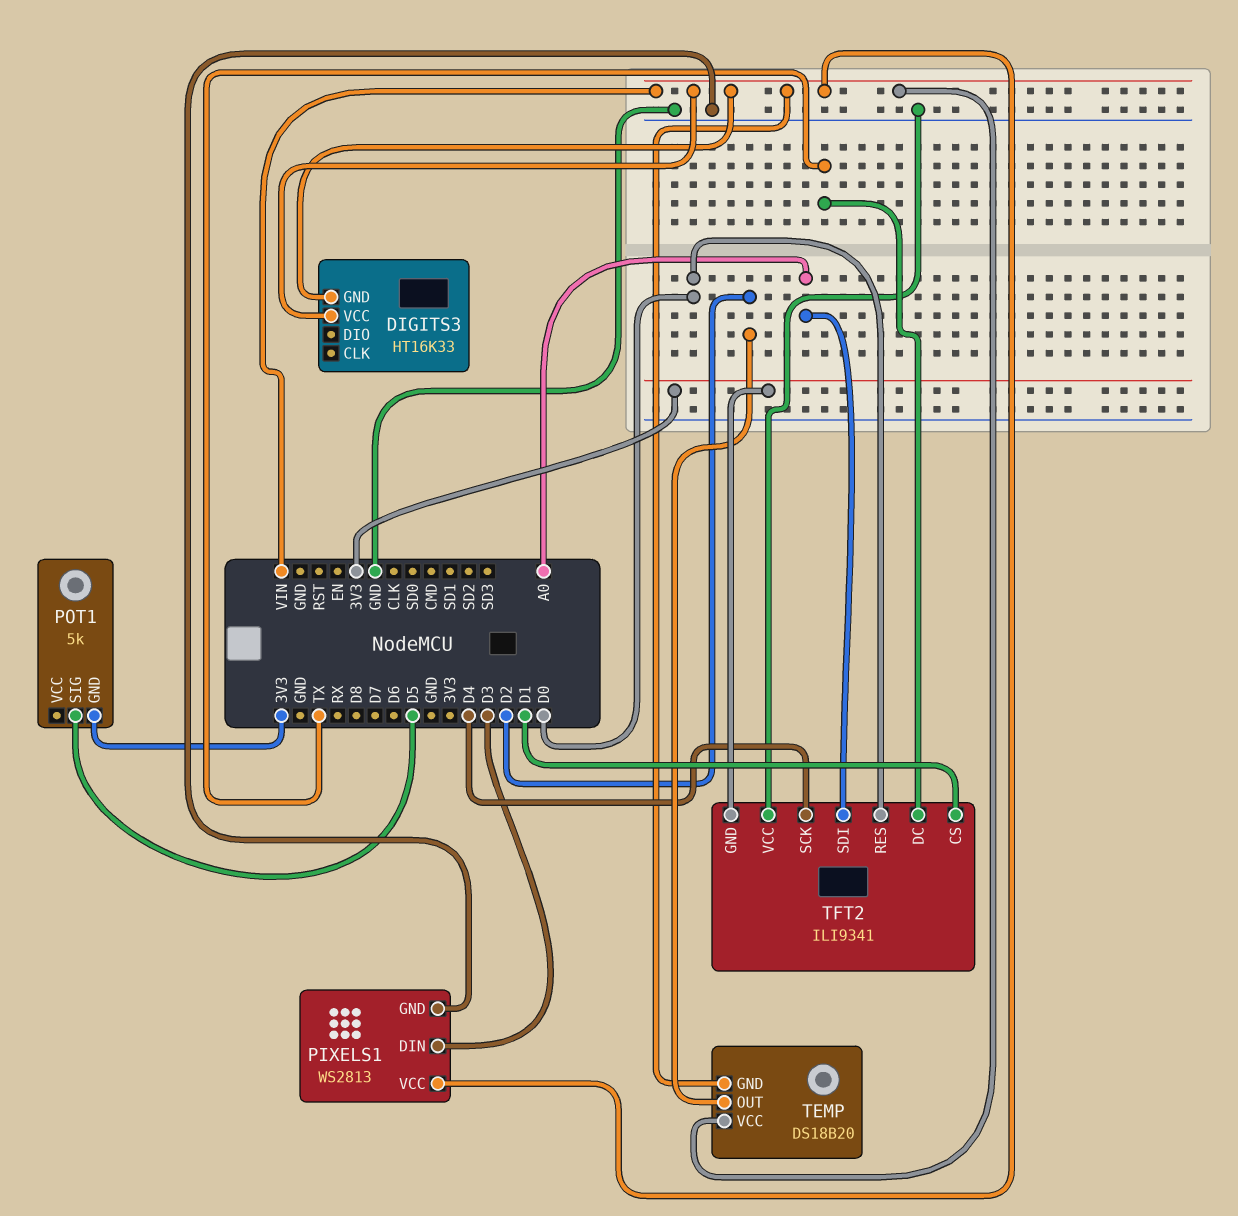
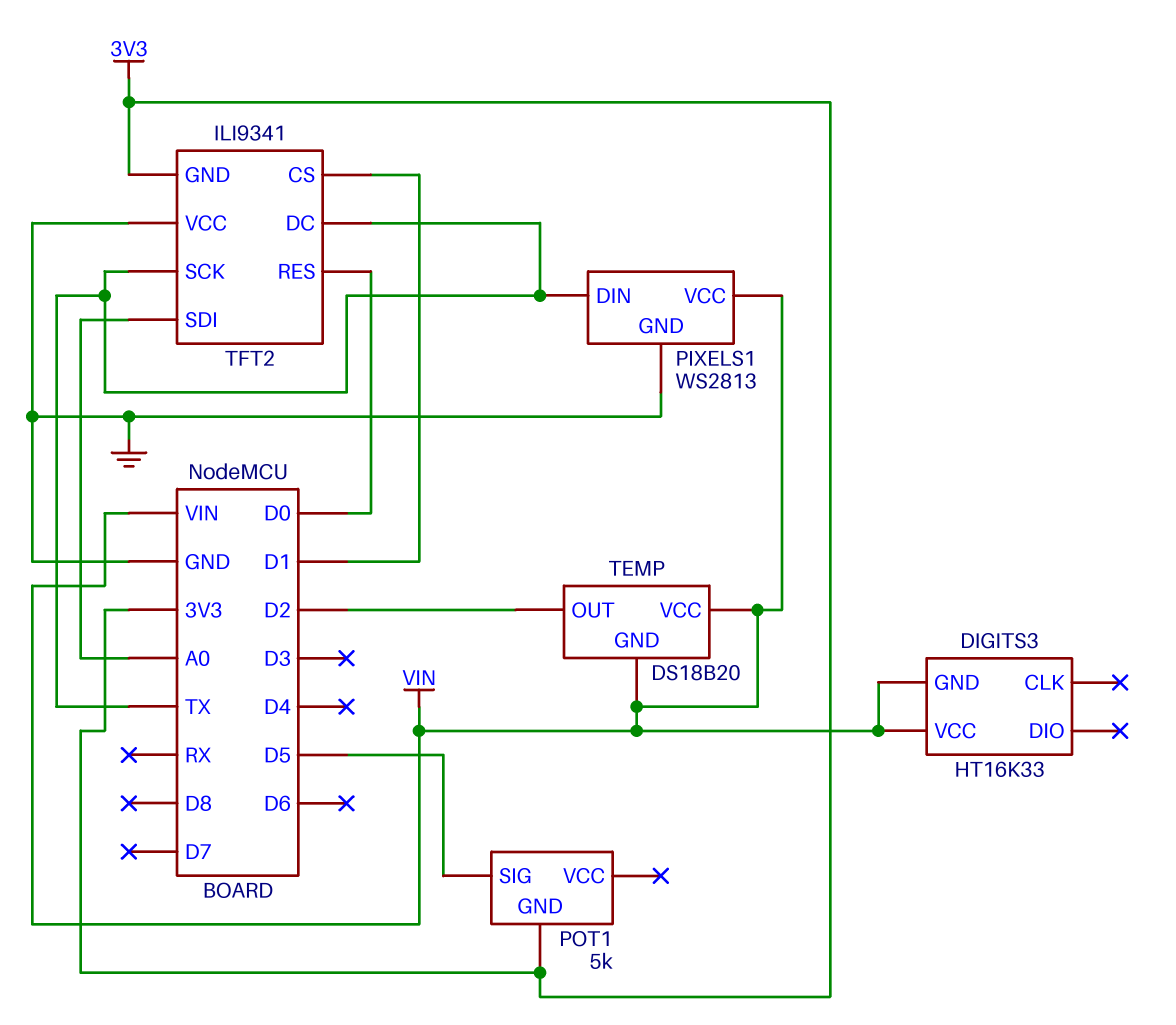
PIXELS1 pin DIN: D3 -> TX
TFT2 pin SCK: D4 -> TX

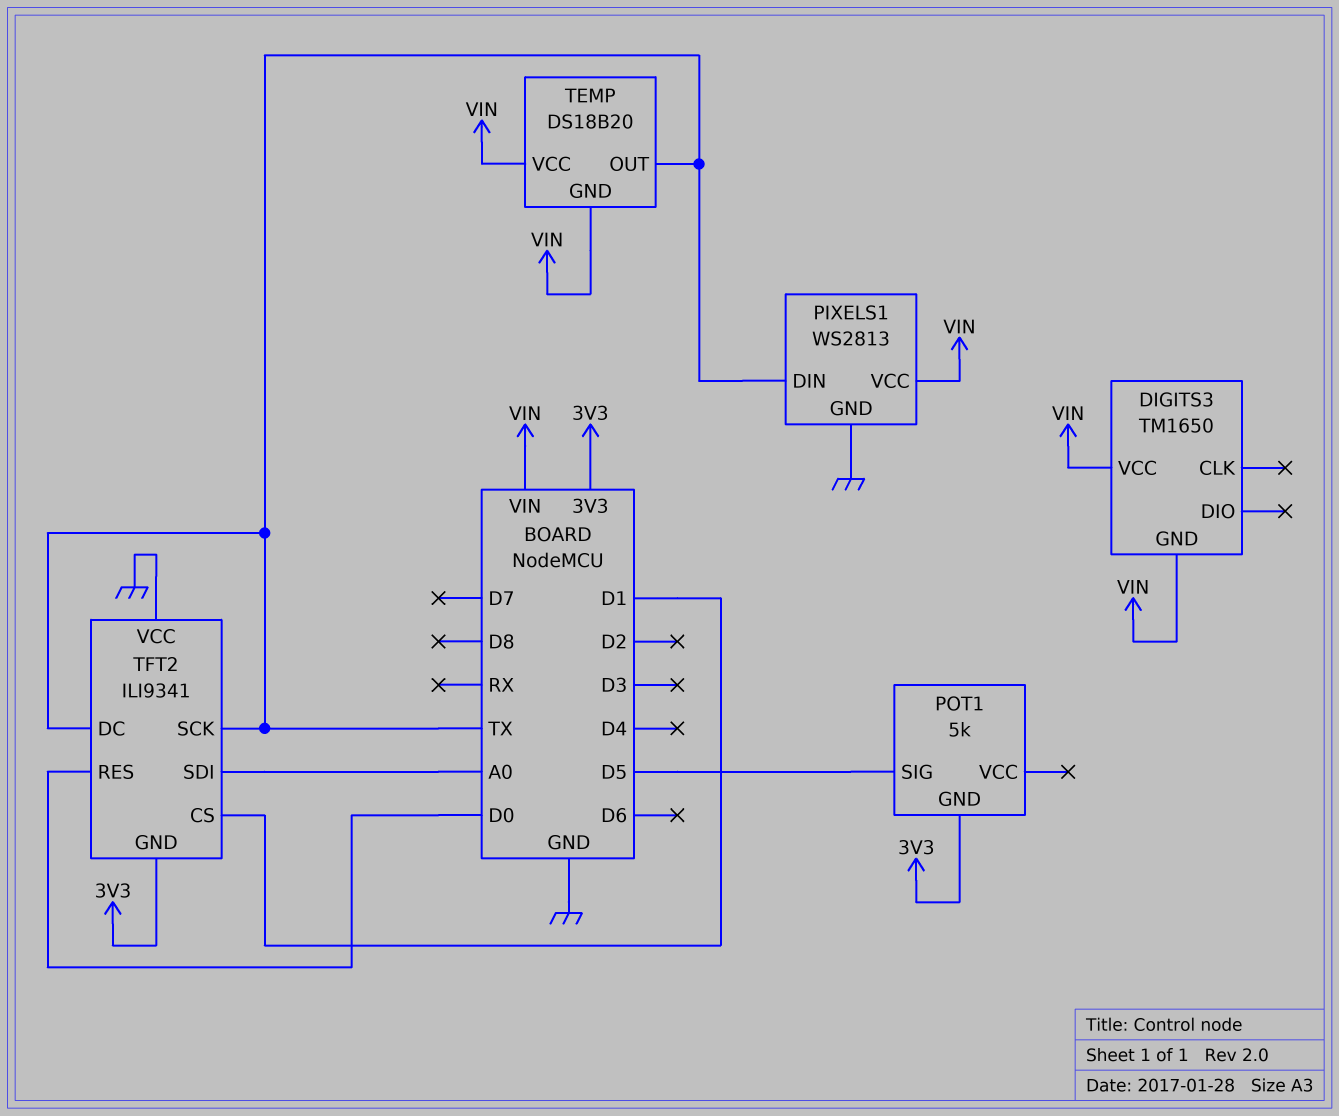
DIGITS3: HT16K33 -> TM1650
TEMP pin OUT: D2 -> TX

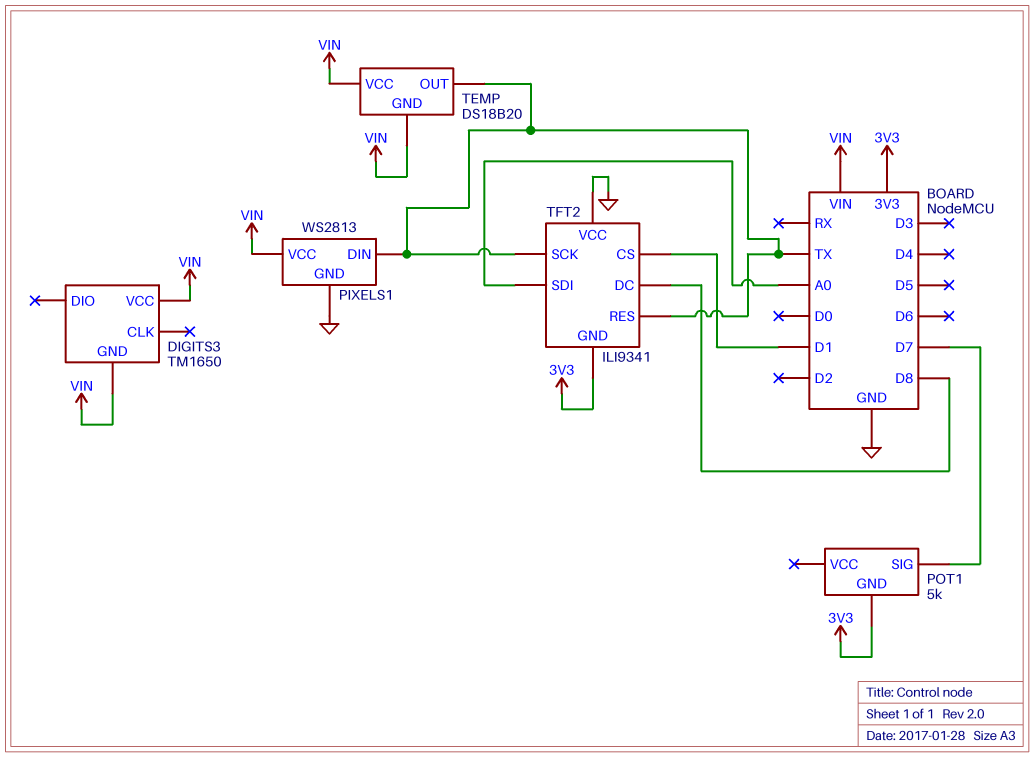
POT1 pin SIG: D5 -> D7
TFT2 pin DC: TX -> D8
TFT2 pin RES: D0 -> TX

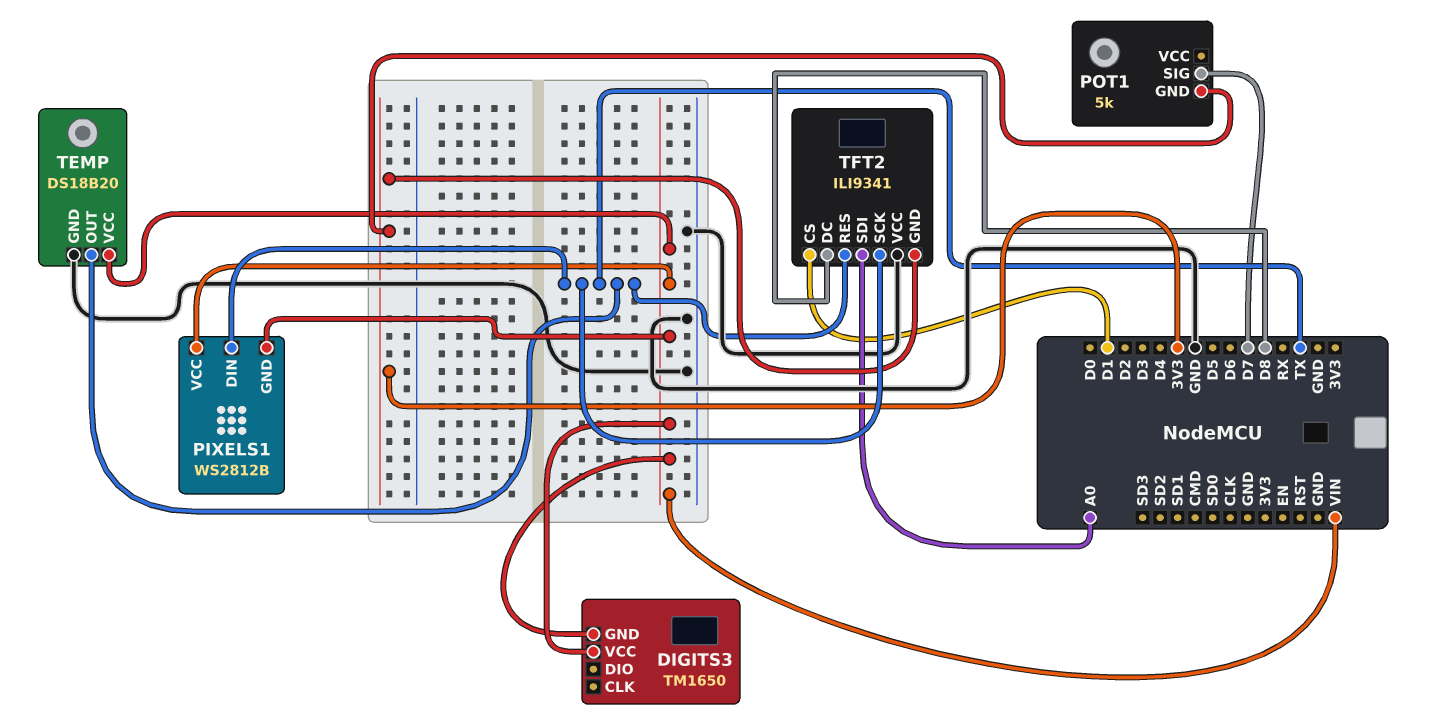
PIXELS1: WS2813 -> WS2812B
PIXELS1 pin GND: GND -> VIN
TEMP pin GND: VIN -> GND

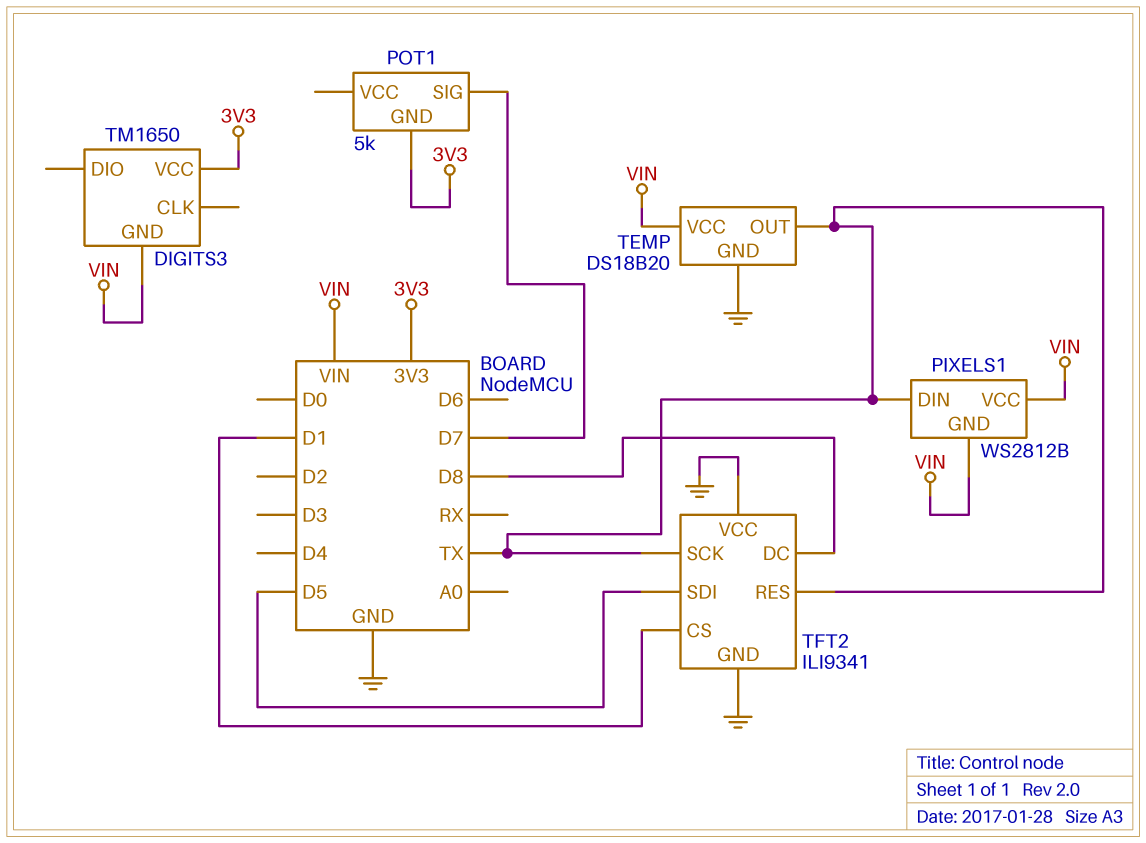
DIGITS3 pin VCC: VIN -> 3V3
TFT2 pin GND: 3V3 -> GND
TFT2 pin SDI: A0 -> D5

